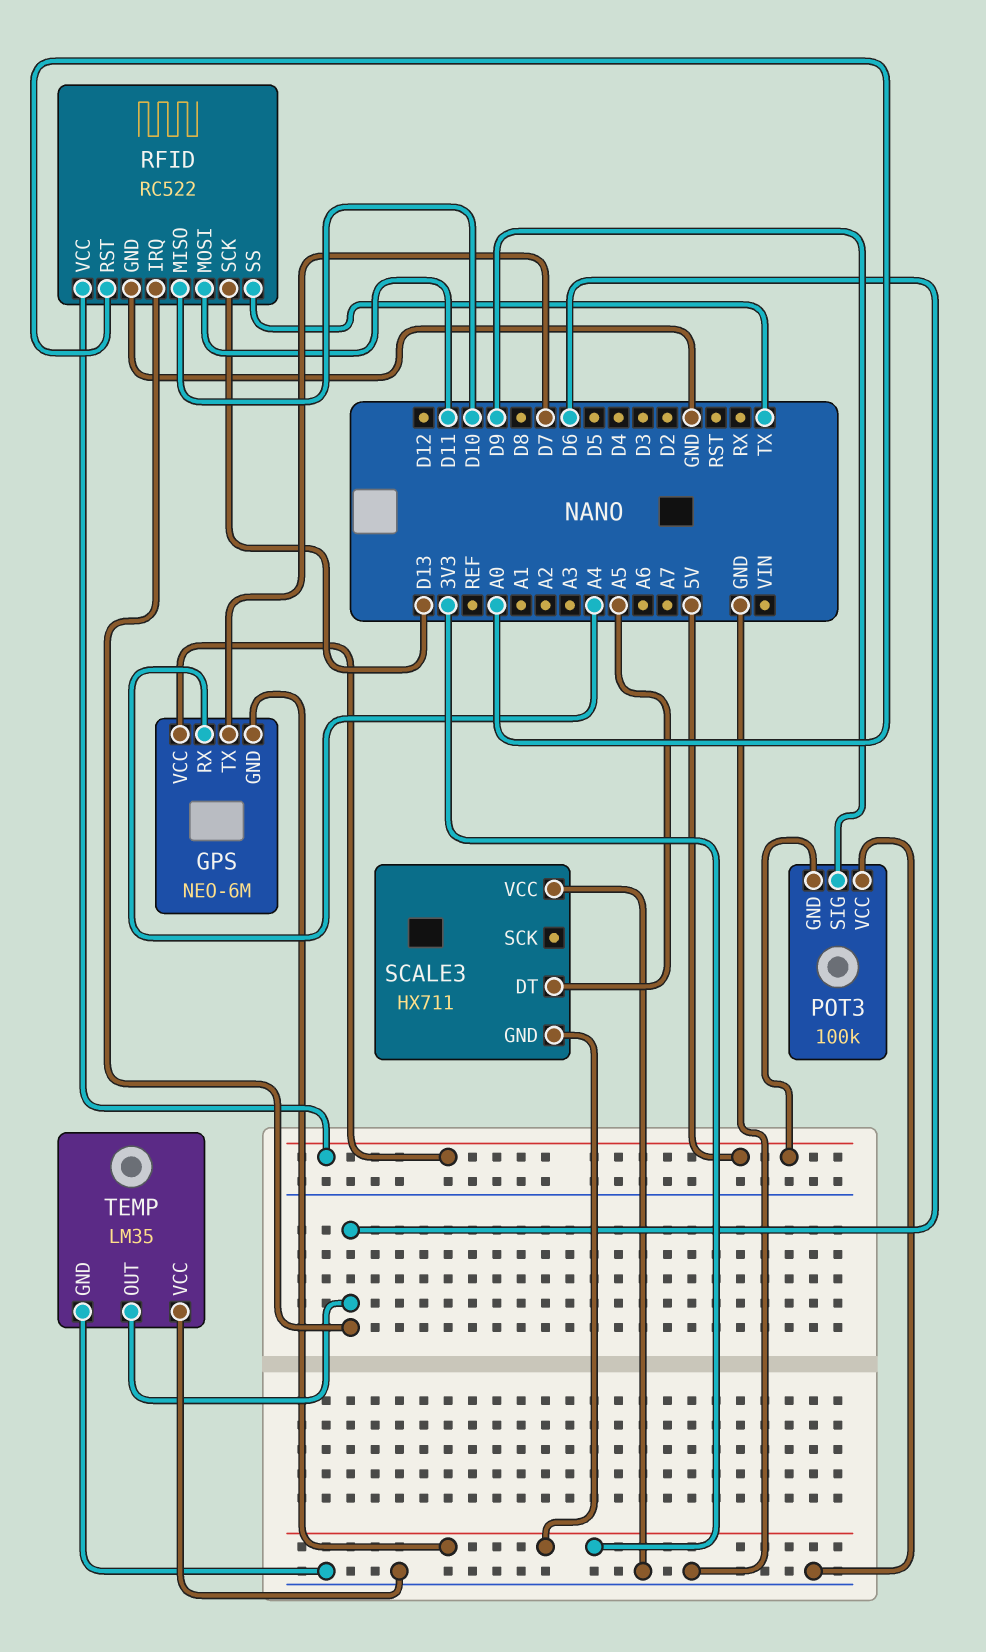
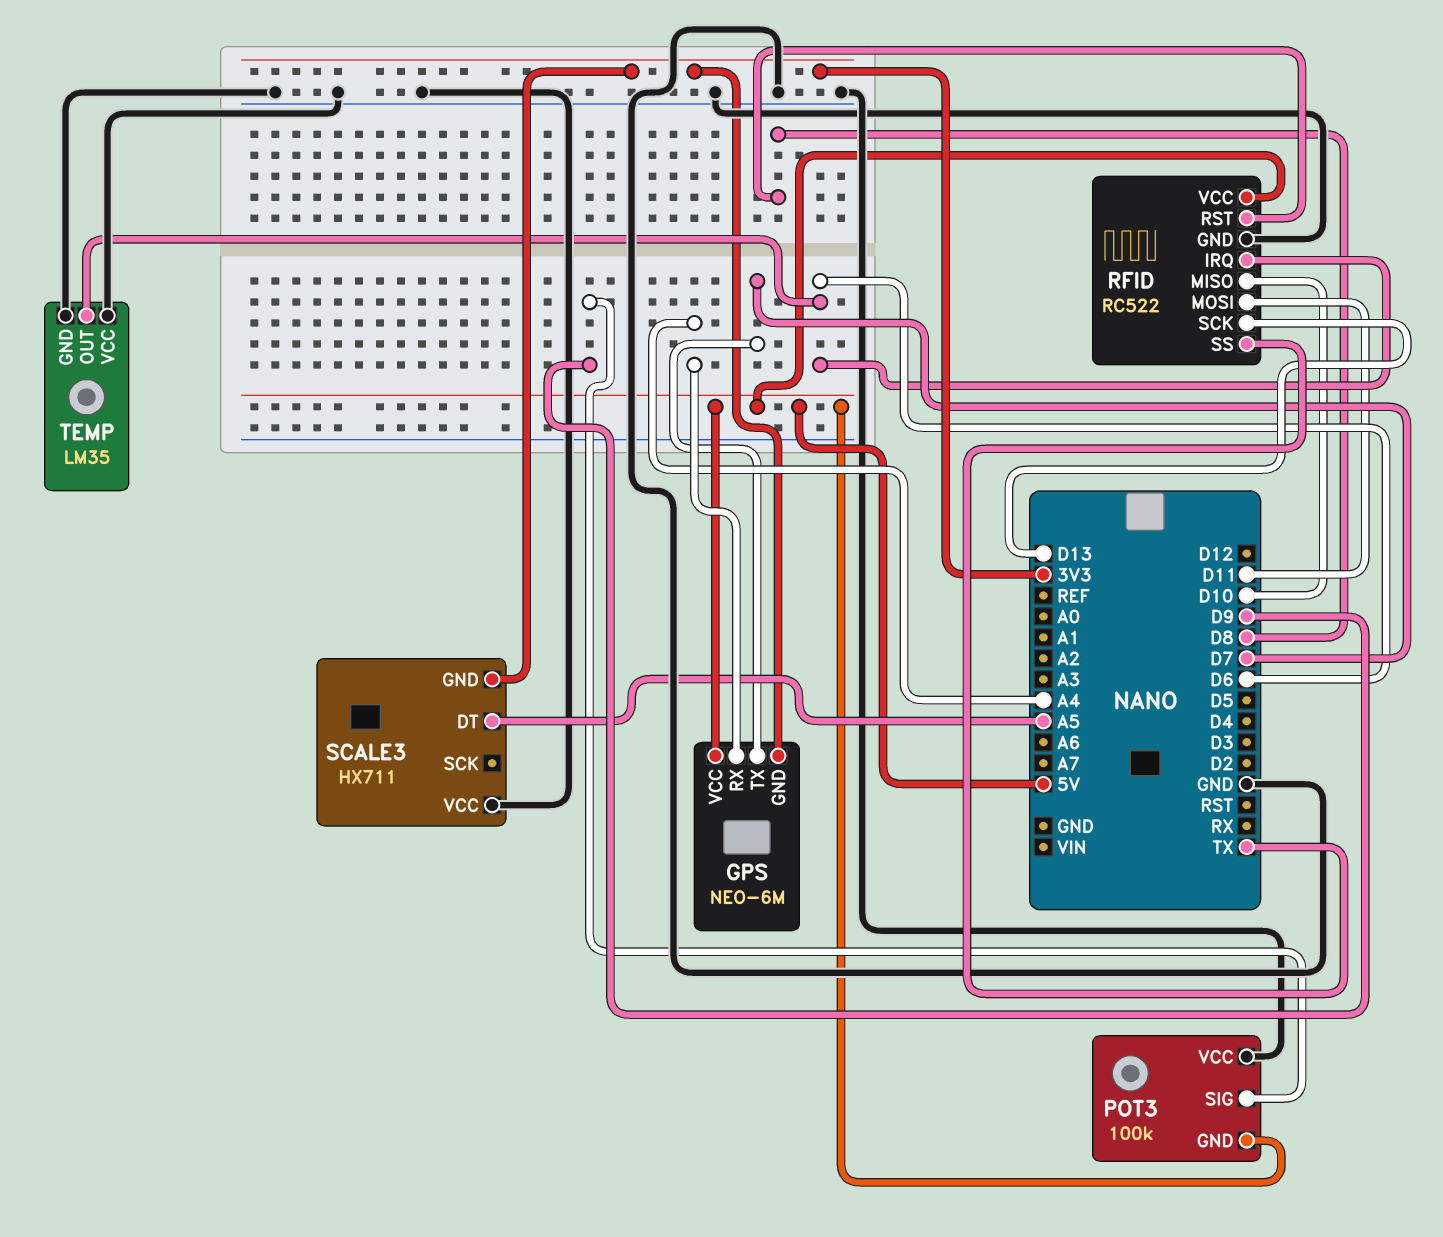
RFID pin RST: A0 -> D8

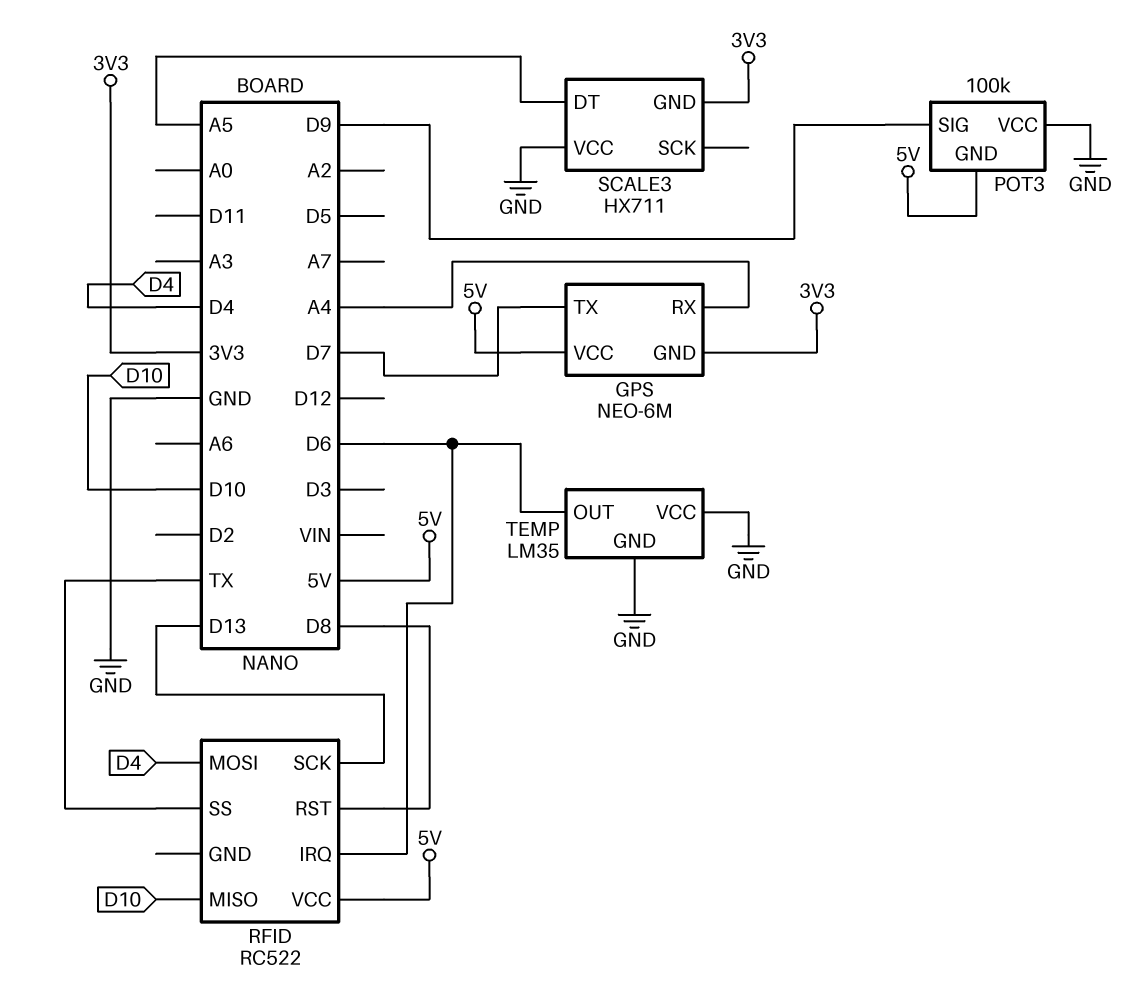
RFID pin GND: GND -> none
RFID pin MOSI: D11 -> D4

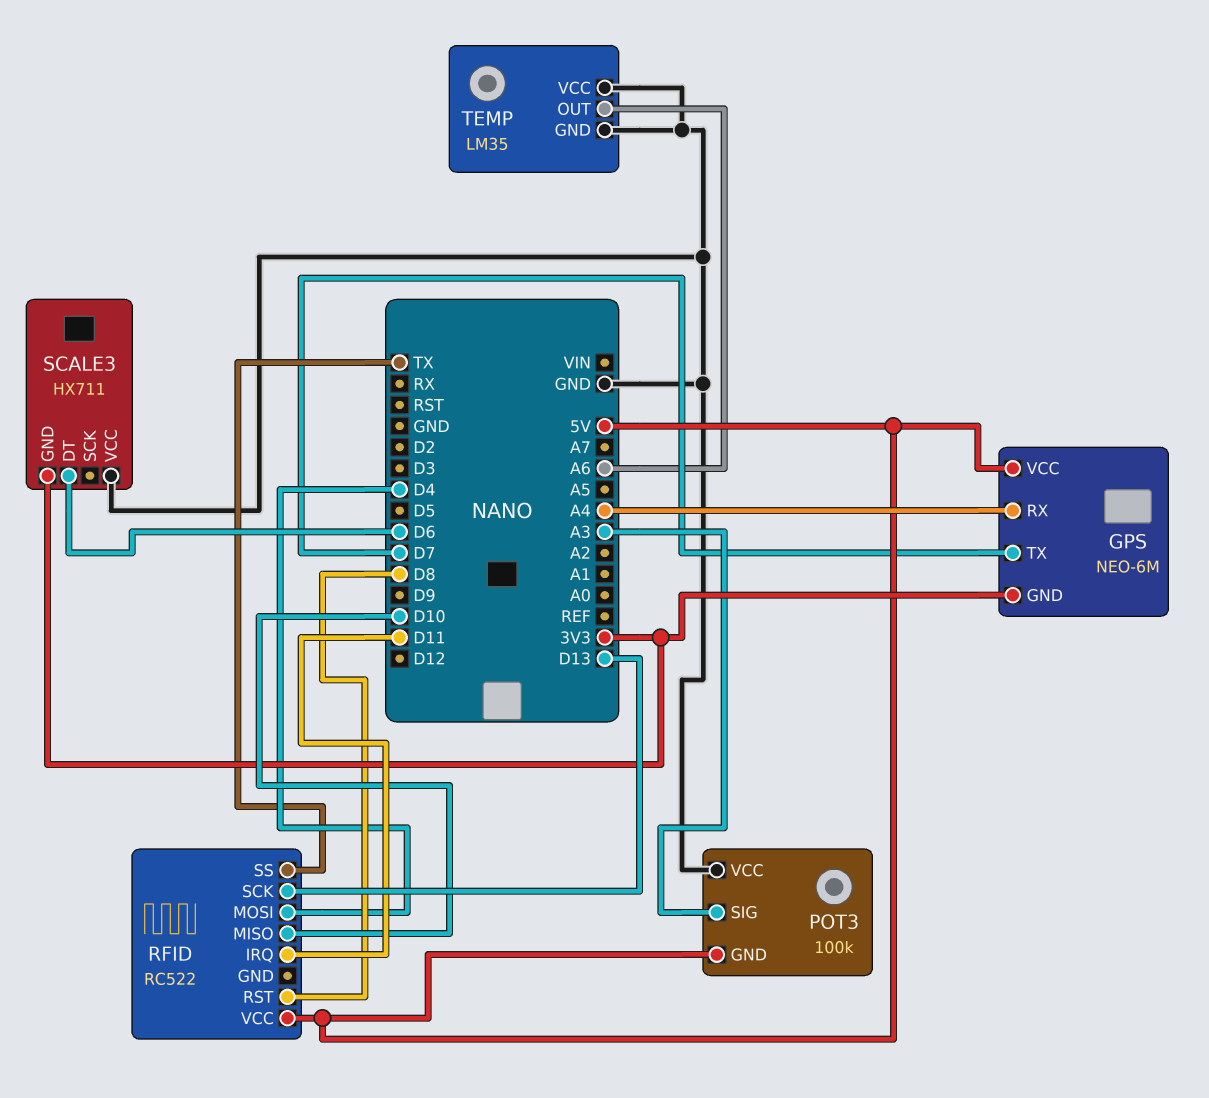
POT3 pin SIG: D9 -> A3
RFID pin IRQ: D6 -> D11
SCALE3 pin DT: A5 -> D6
TEMP pin OUT: D6 -> A6

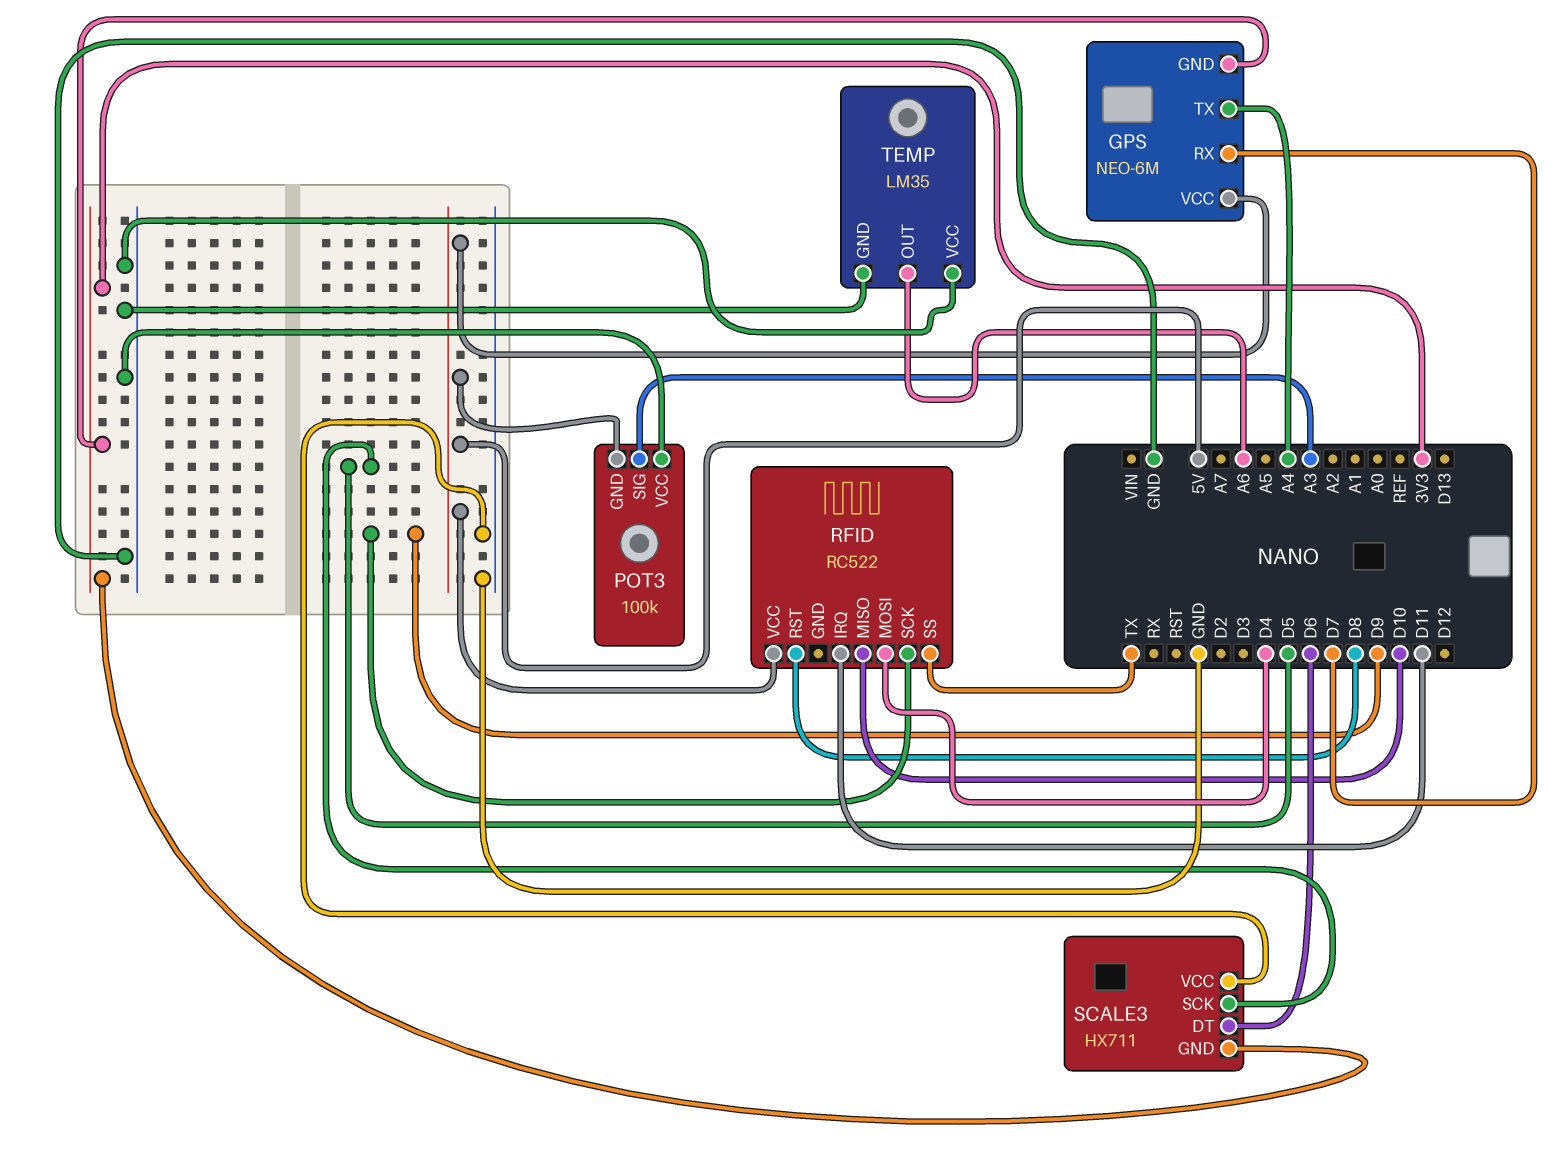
GPS pin RX: A4 -> D7
GPS pin TX: D7 -> A4
RFID pin SCK: D13 -> D9
SCALE3 pin SCK: none -> D5

